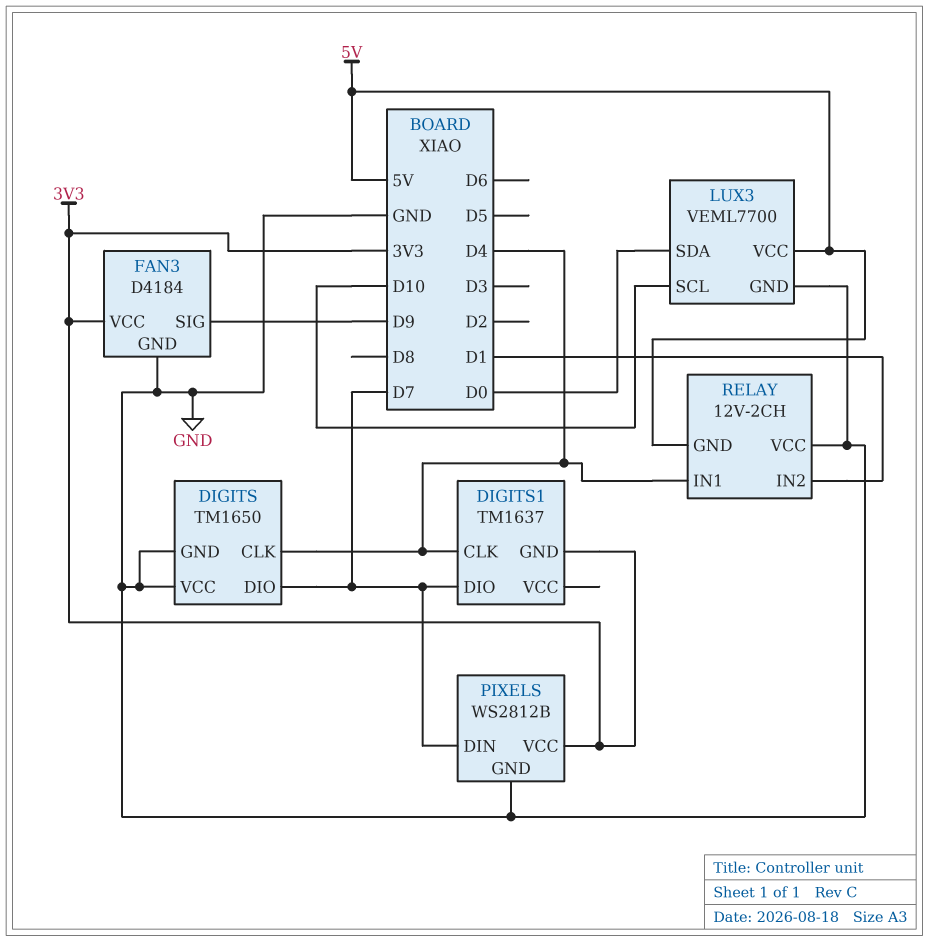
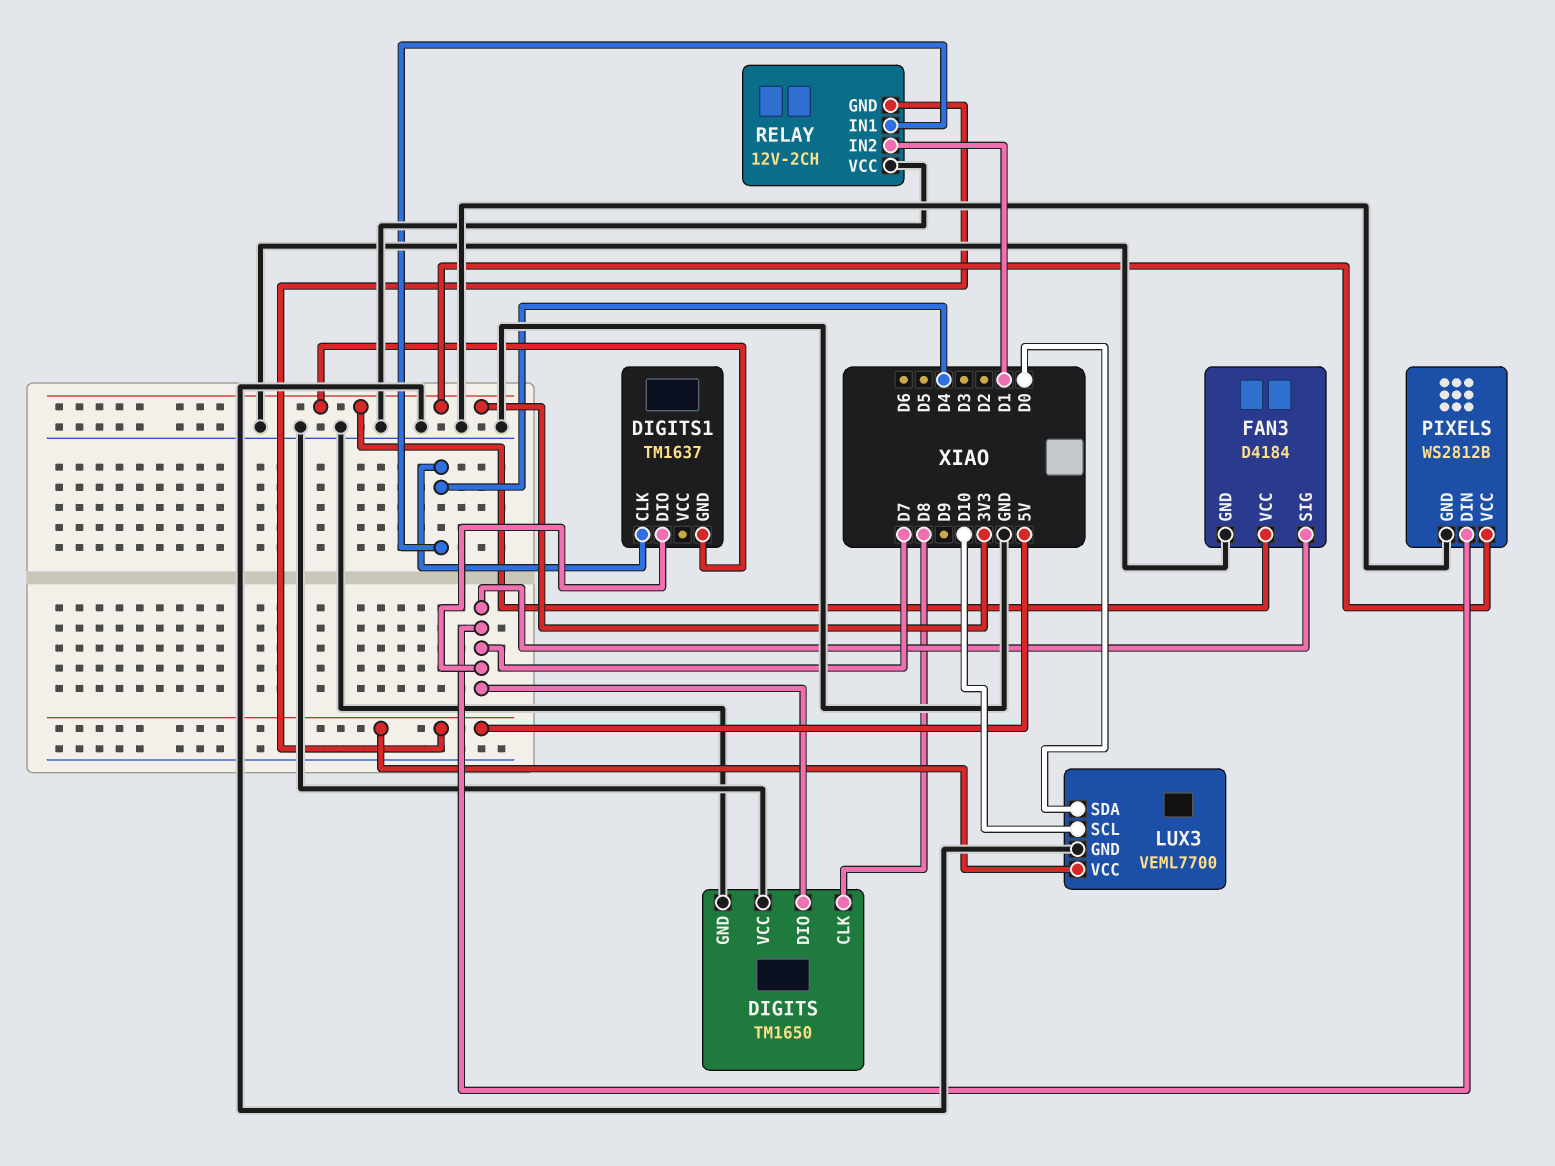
DIGITS pin CLK: D4 -> D8
FAN3 pin SIG: D9 -> D7

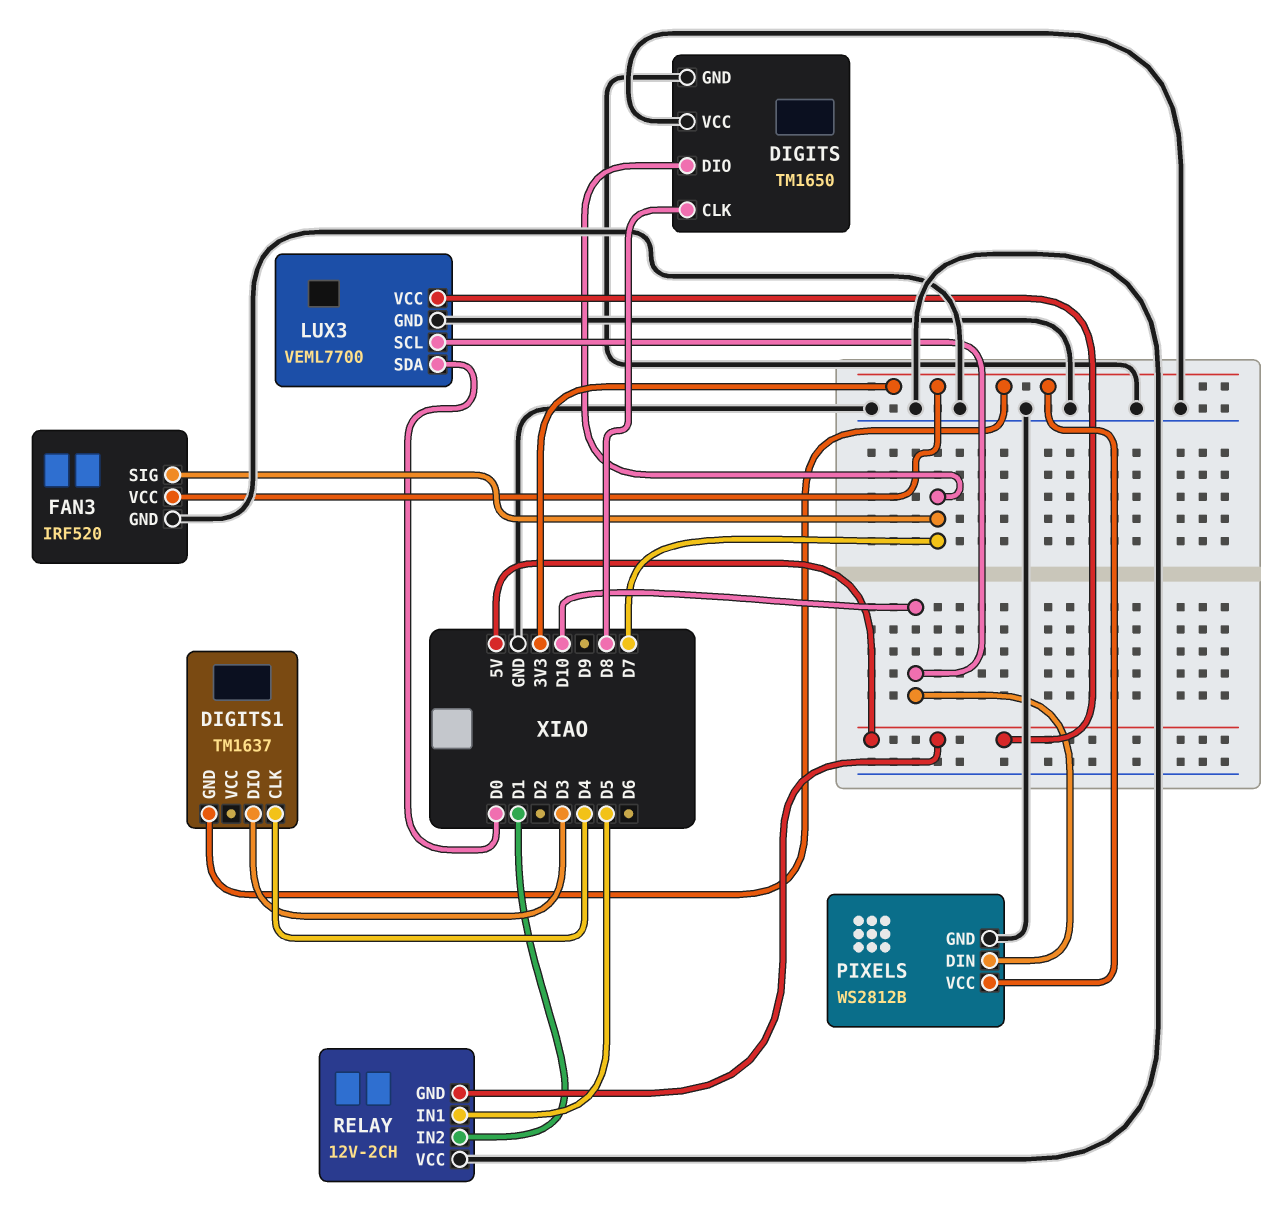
DIGITS1 pin DIO: D7 -> D3
FAN3: D4184 -> IRF520
PIXELS pin DIN: D7 -> D10
RELAY pin IN1: D4 -> D5

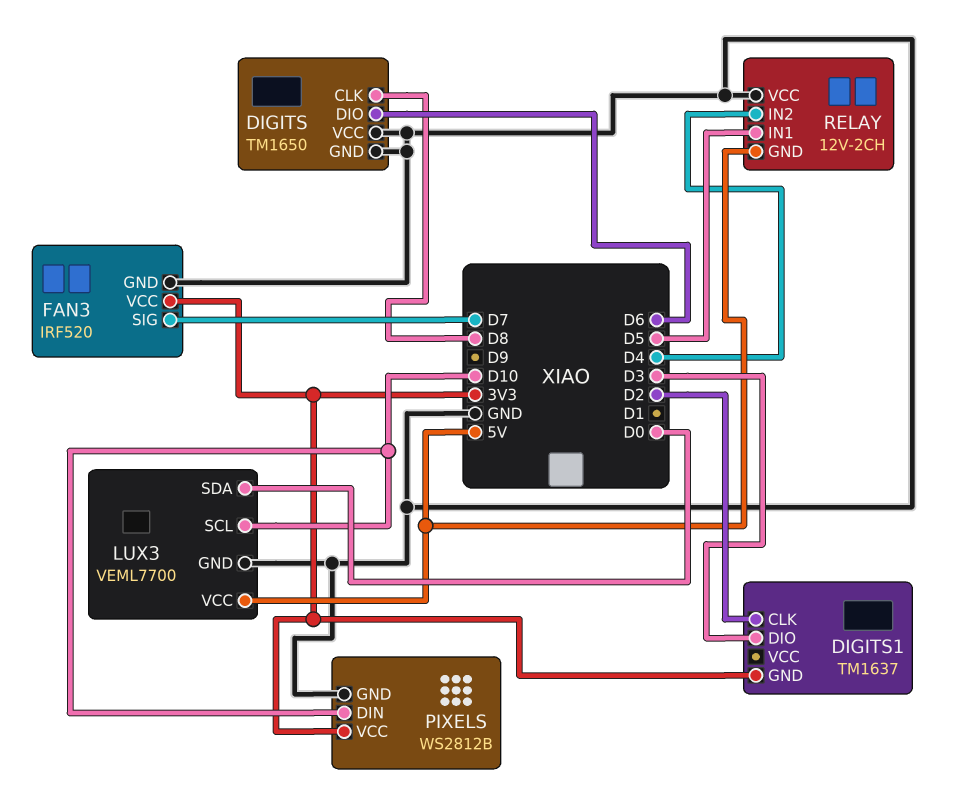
DIGITS pin DIO: D7 -> D6
DIGITS1 pin CLK: D4 -> D2
RELAY pin IN2: D1 -> D4

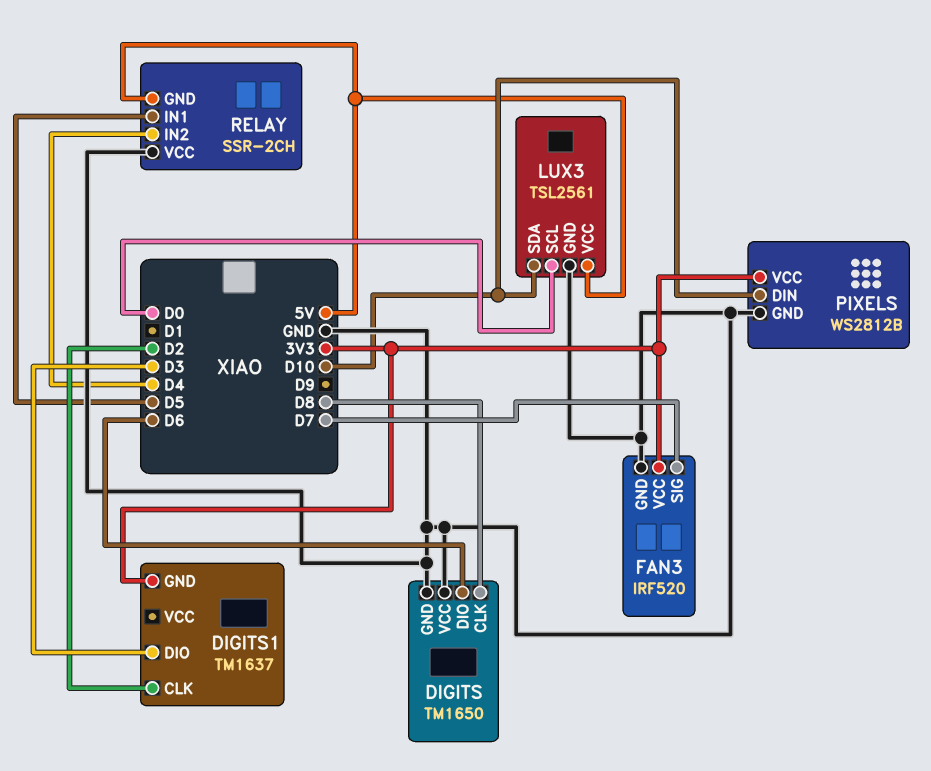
LUX3: VEML7700 -> TSL2561
LUX3 pin SCL: D10 -> D0
LUX3 pin SDA: D0 -> D10
RELAY: 12V-2CH -> SSR-2CH

